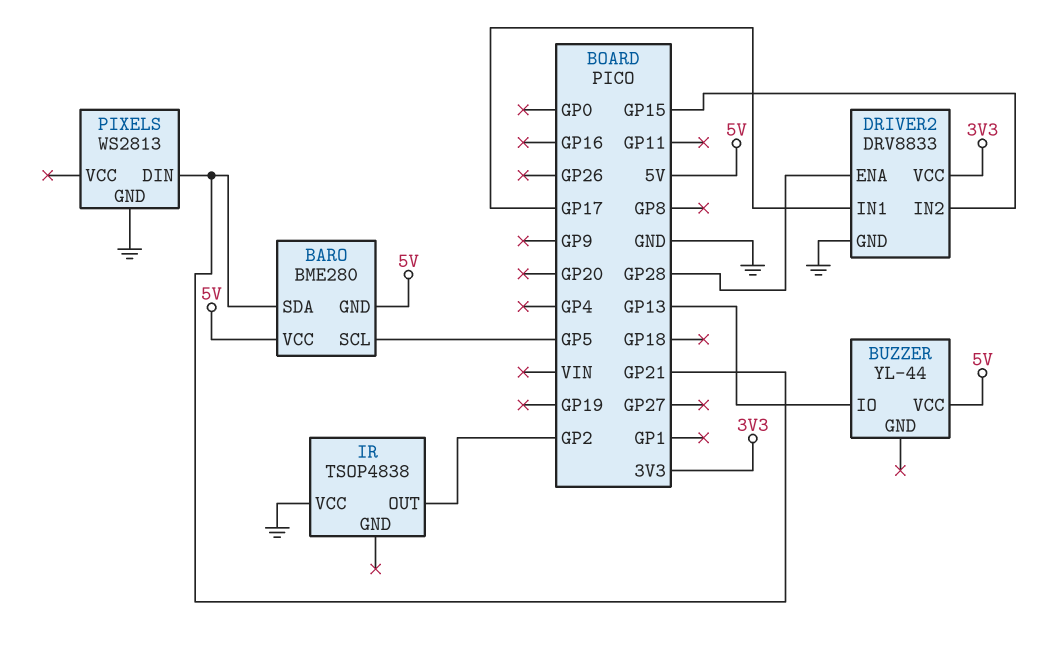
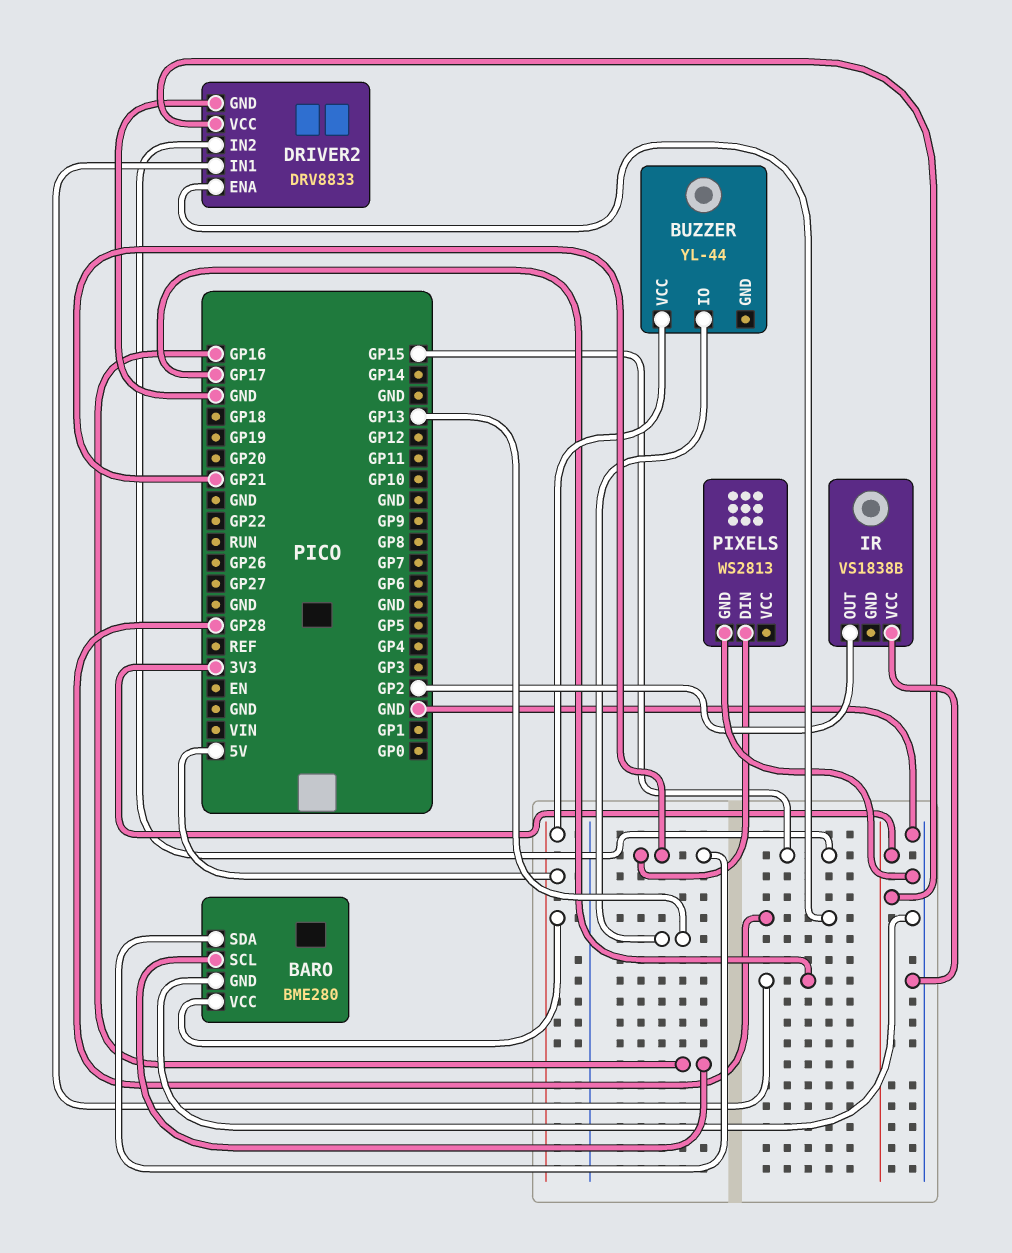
BARO pin GND: 5V -> GND
BARO pin SCL: GP5 -> GP16
IR: TSOP4838 -> VS1838B

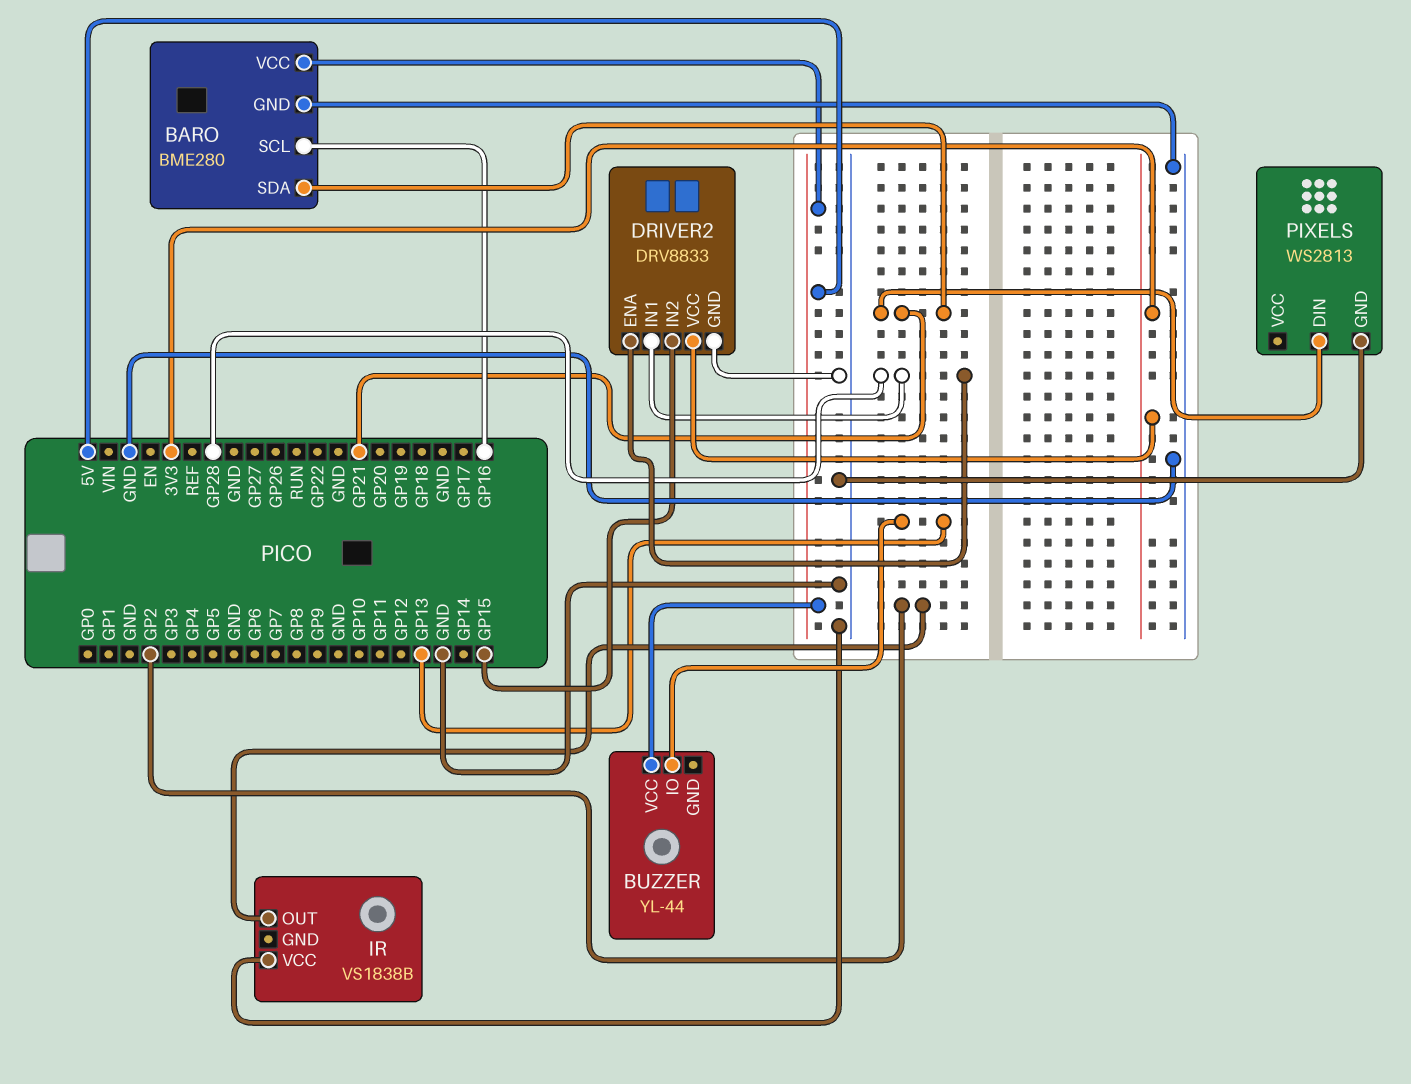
DRIVER2 pin IN1: GP17 -> GP28

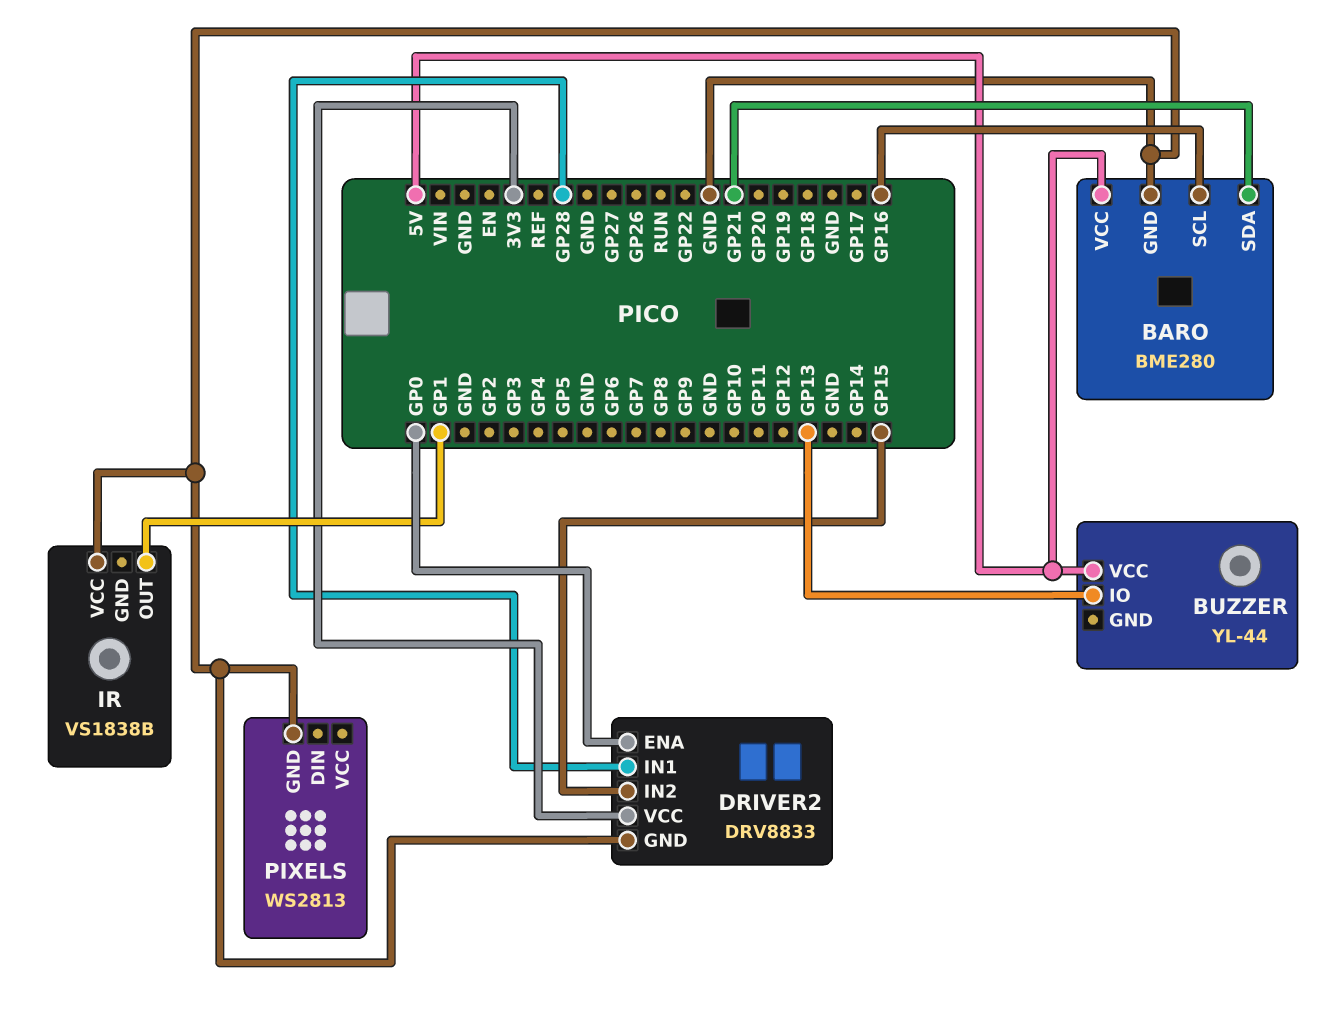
DRIVER2 pin ENA: GP28 -> GP0
IR pin OUT: GP2 -> GP1
PIXELS pin DIN: GP21 -> none

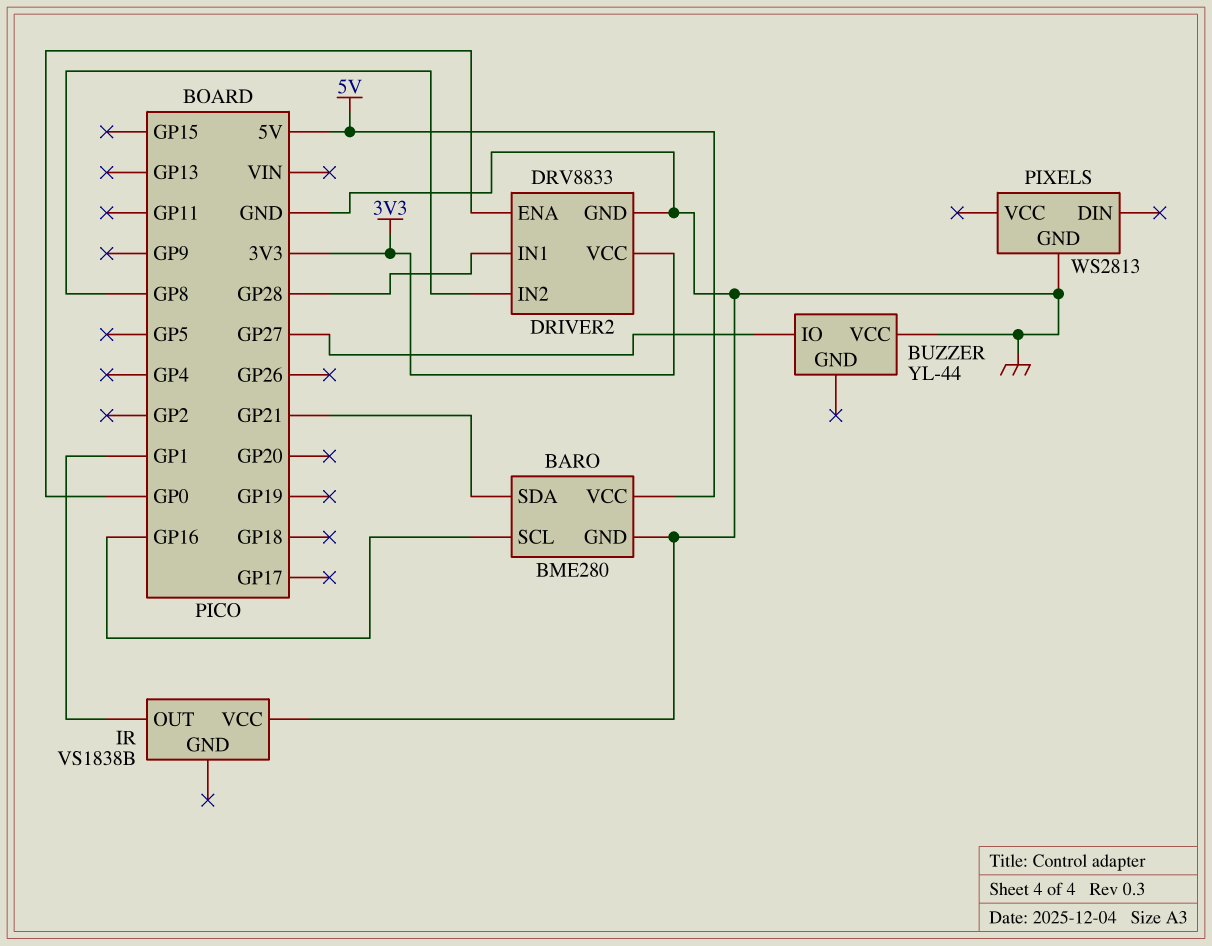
BUZZER pin IO: GP13 -> GP27
BUZZER pin VCC: 5V -> GND
DRIVER2 pin IN2: GP15 -> GP8

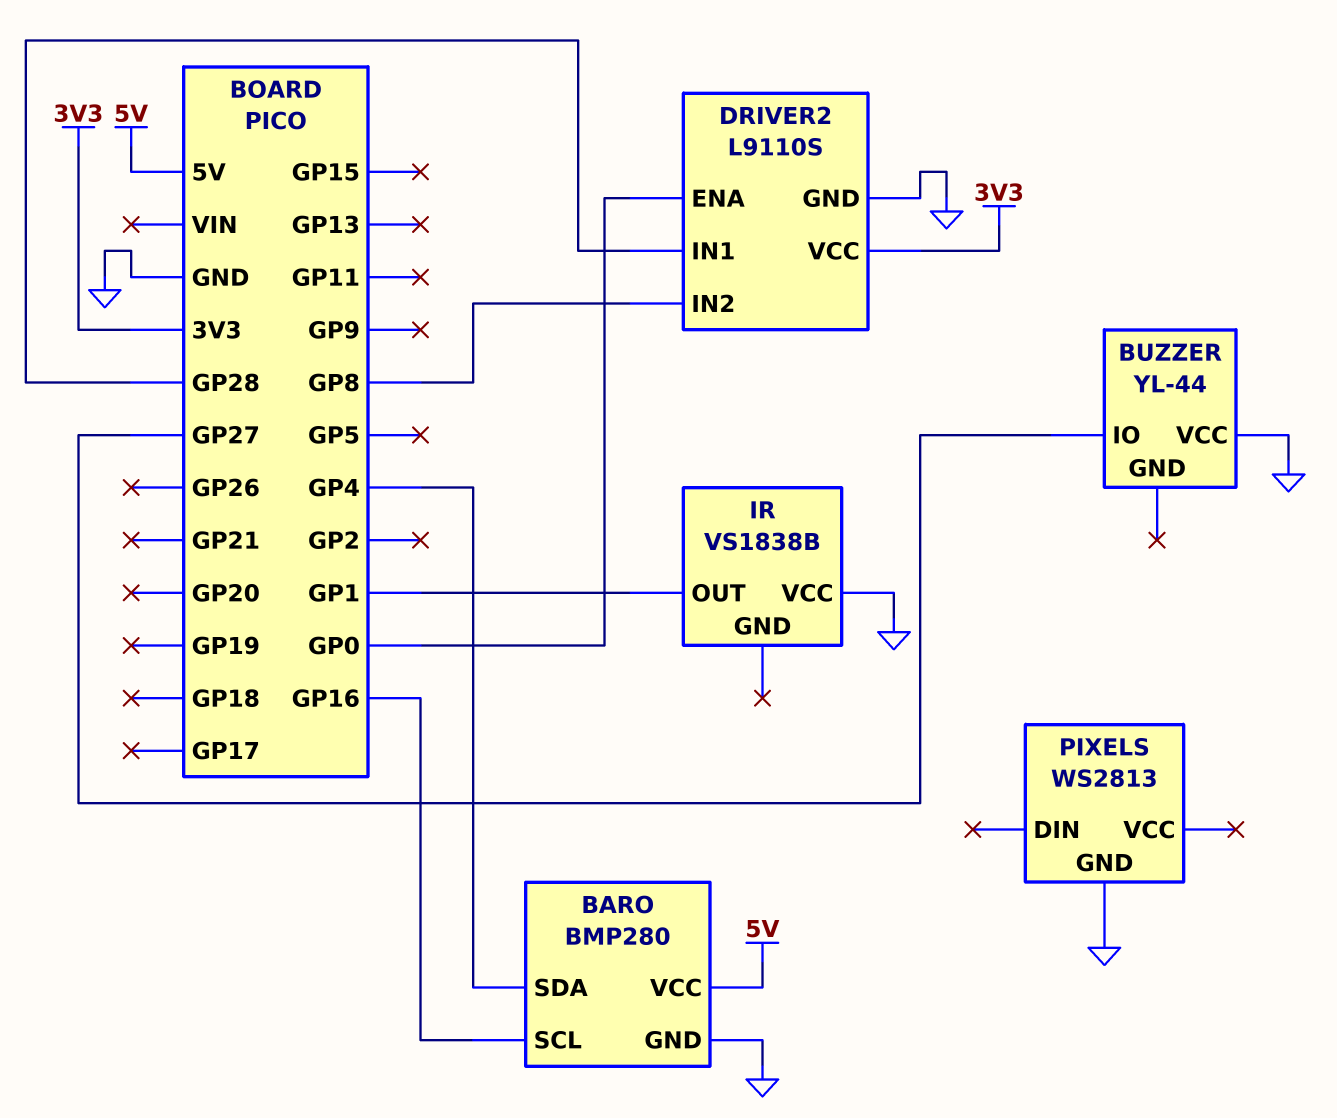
BARO: BME280 -> BMP280
BARO pin SDA: GP21 -> GP4
DRIVER2: DRV8833 -> L9110S

